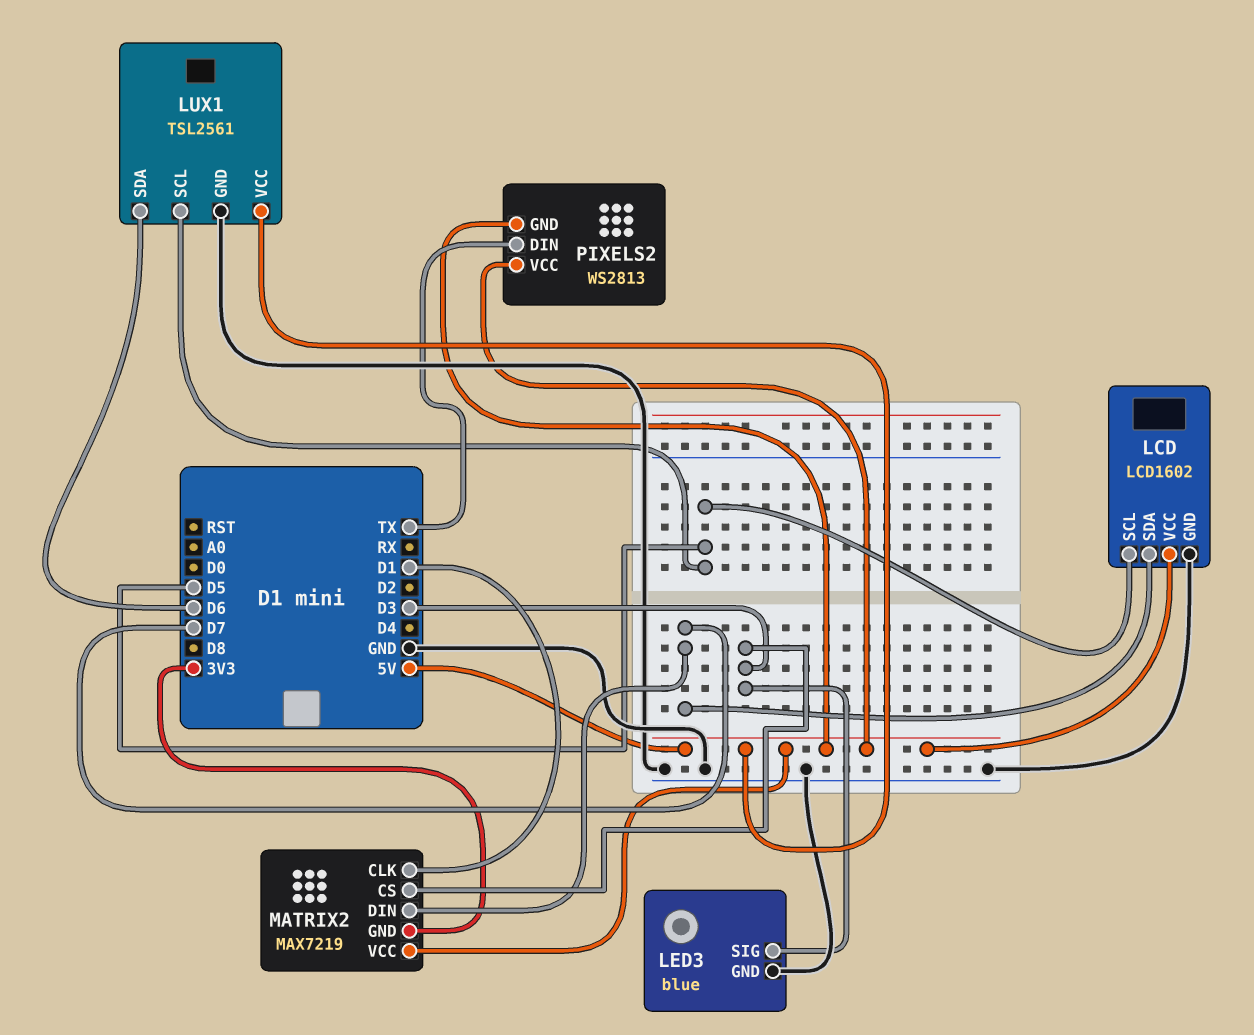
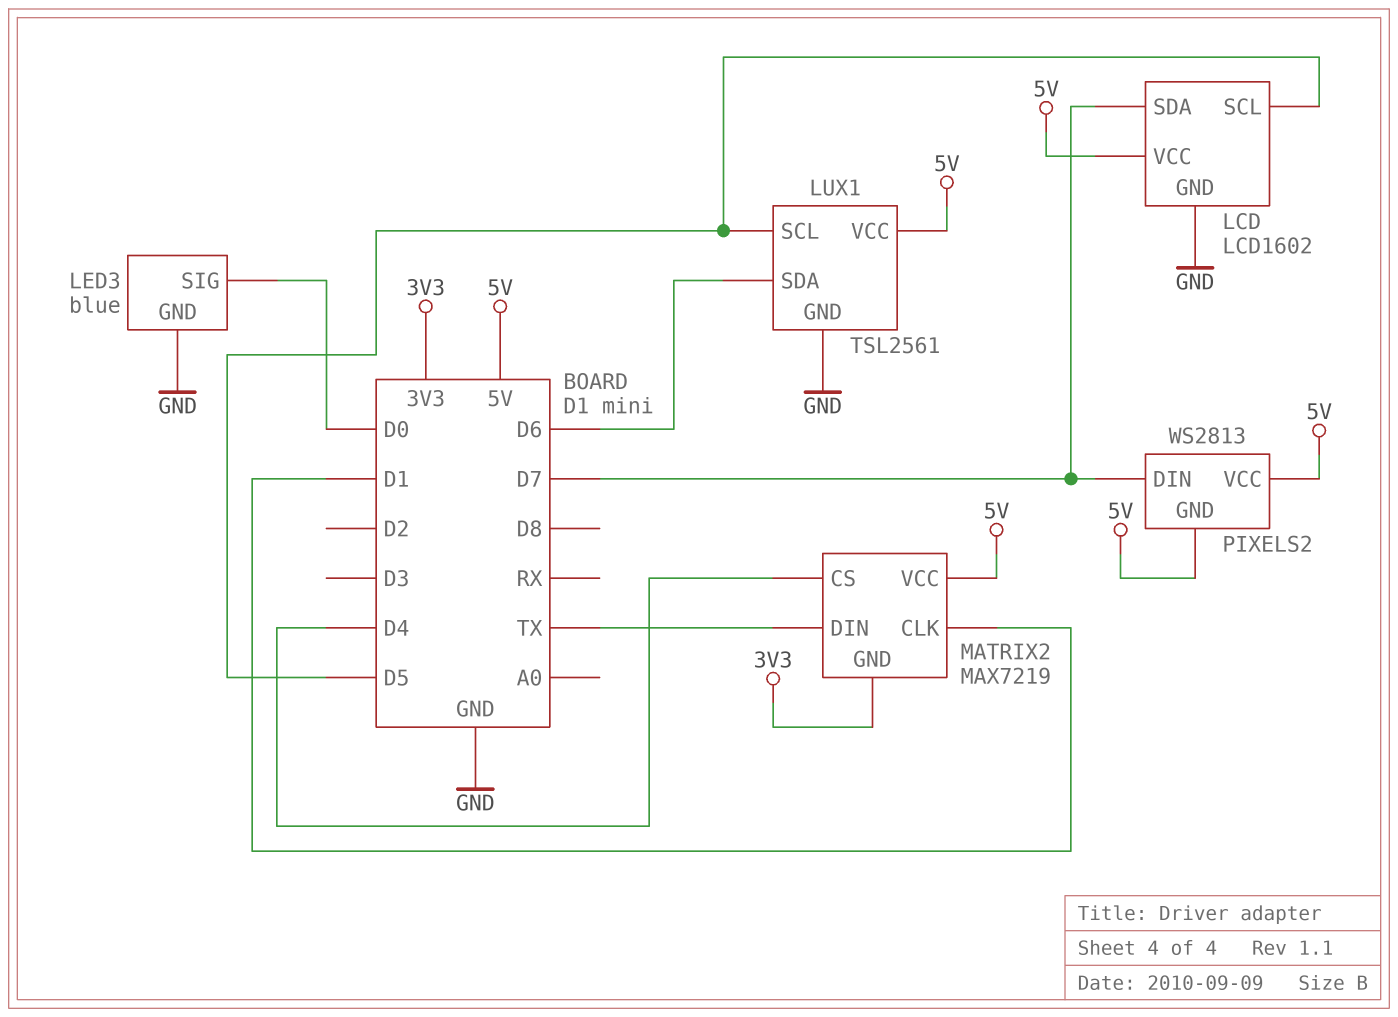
LED3 pin SIG: D3 -> D0
MATRIX2 pin CS: D3 -> D4
MATRIX2 pin DIN: D7 -> TX
PIXELS2 pin DIN: TX -> D7

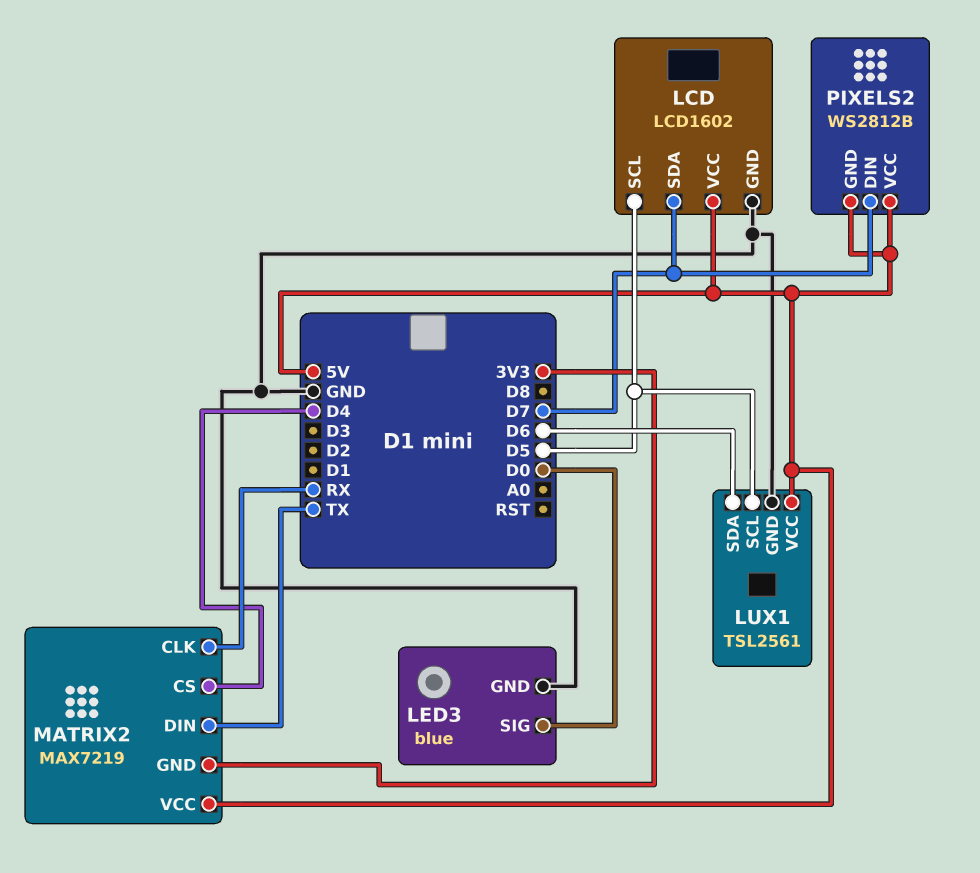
MATRIX2 pin CLK: D1 -> RX
PIXELS2: WS2813 -> WS2812B

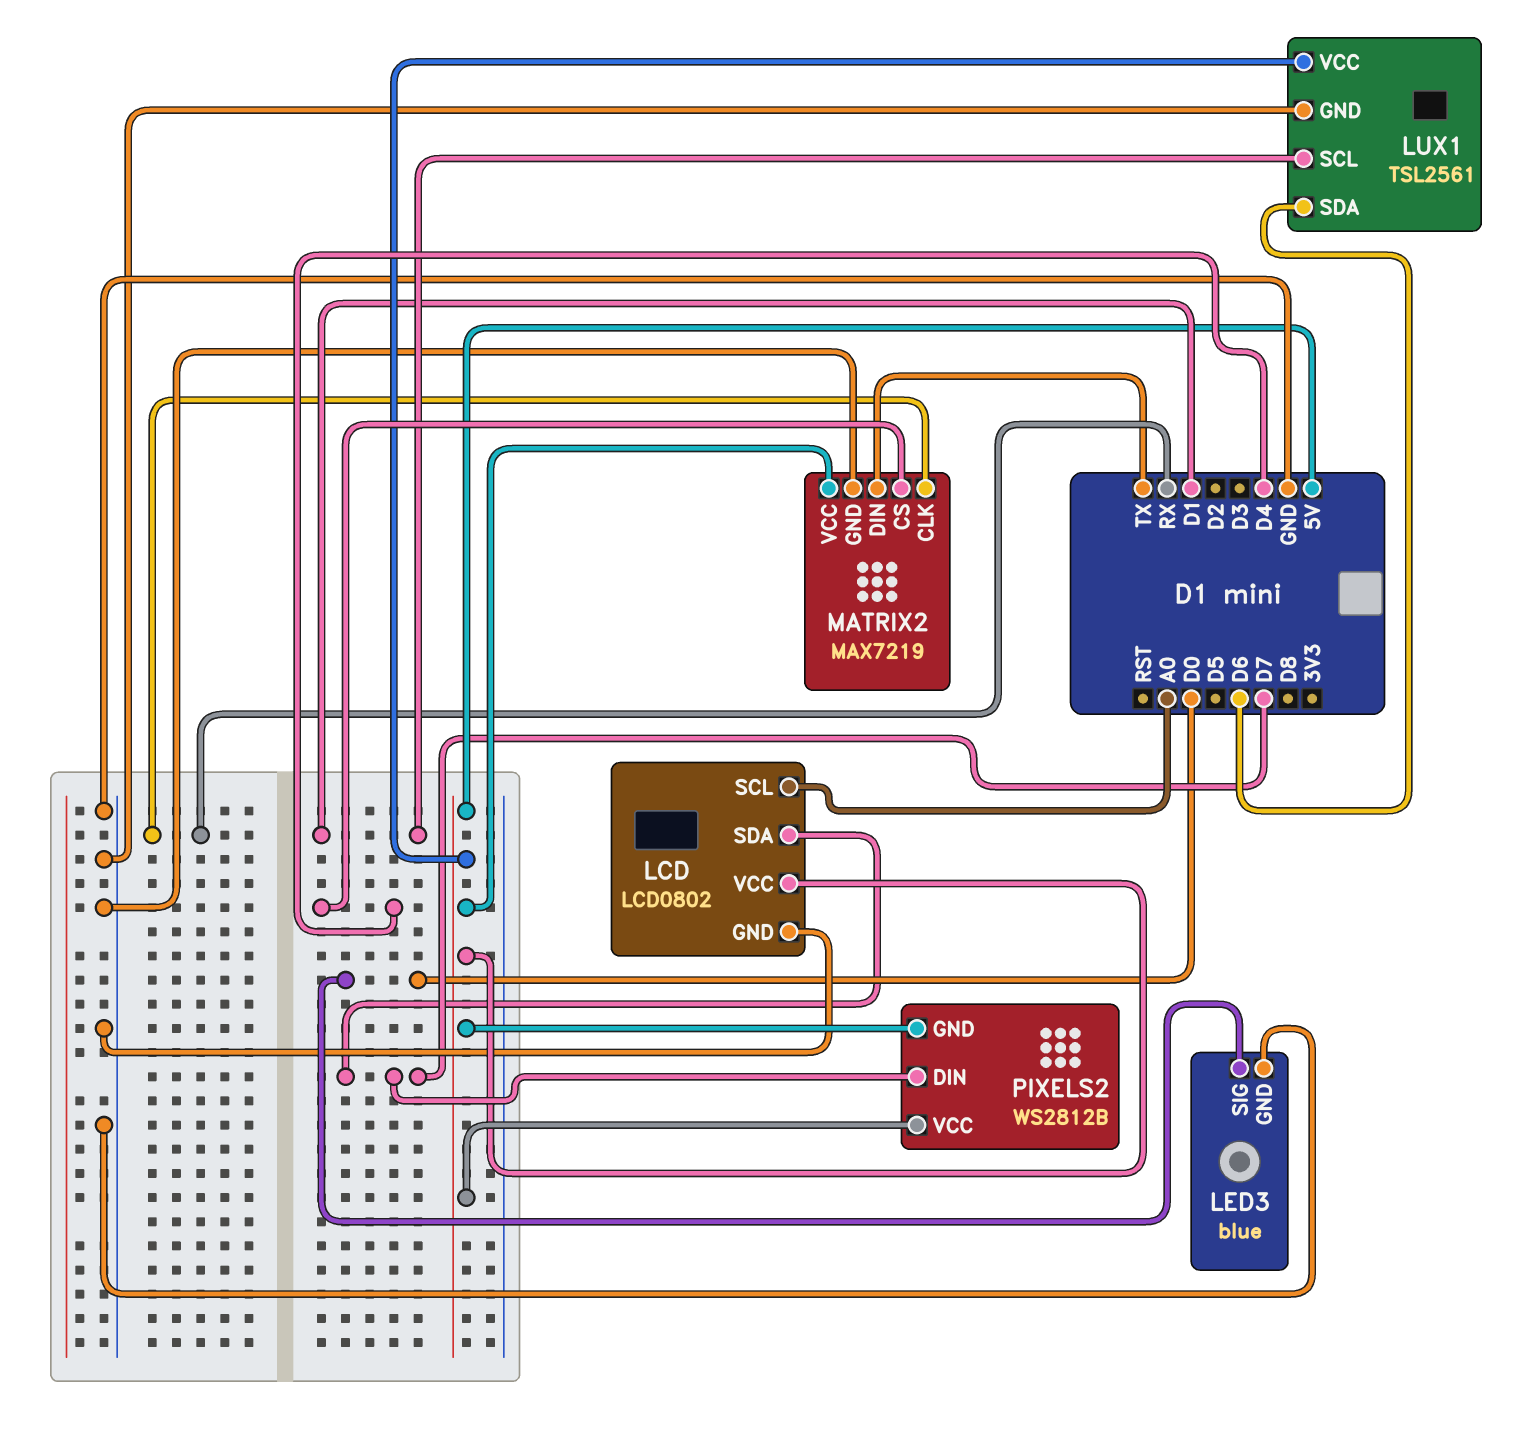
LCD: LCD1602 -> LCD0802
LCD pin SCL: D5 -> A0
LUX1 pin SCL: D5 -> D1
MATRIX2 pin GND: 3V3 -> GND

